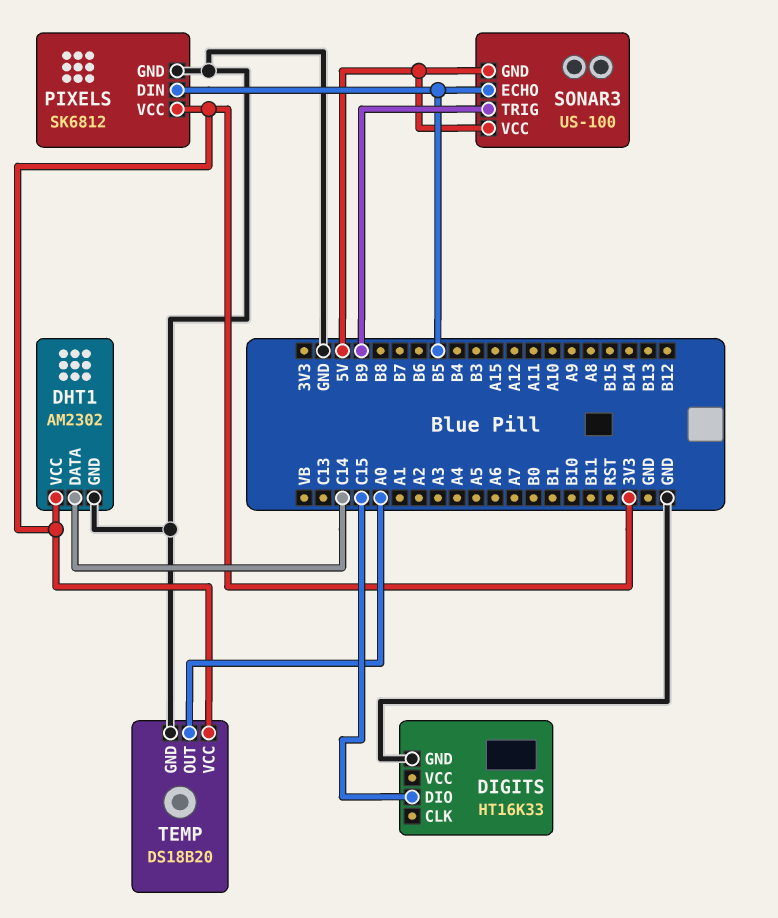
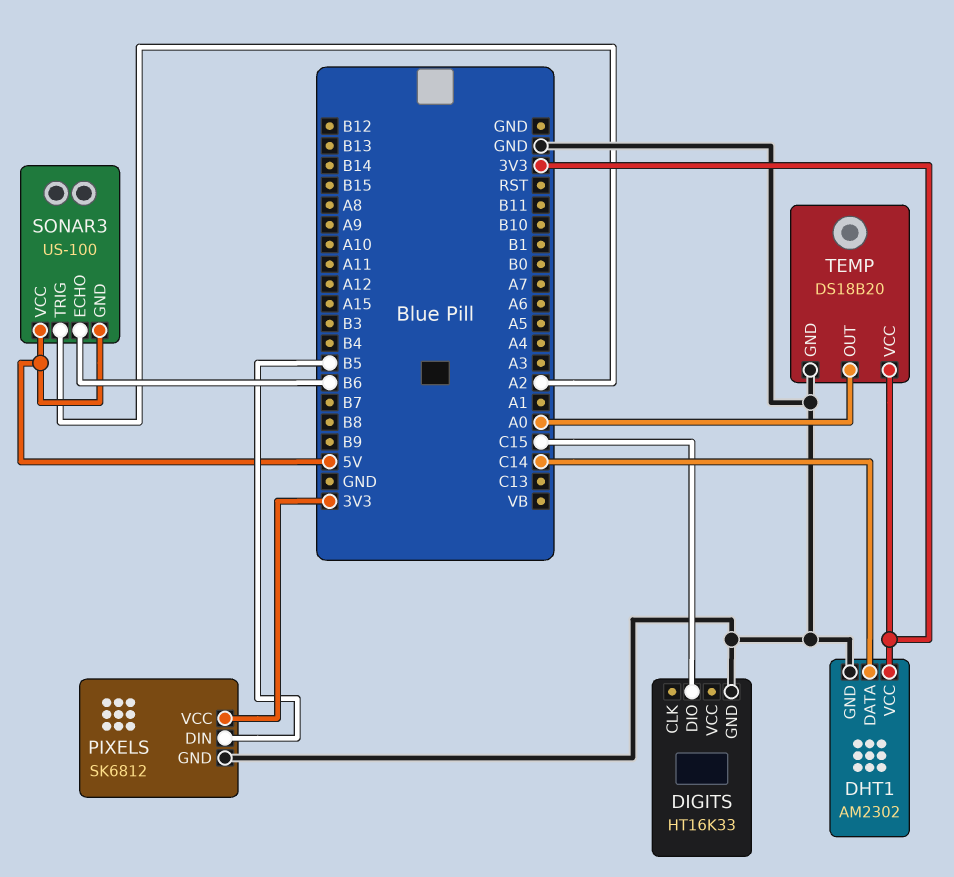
SONAR3 pin ECHO: B5 -> B6
SONAR3 pin TRIG: B9 -> A2

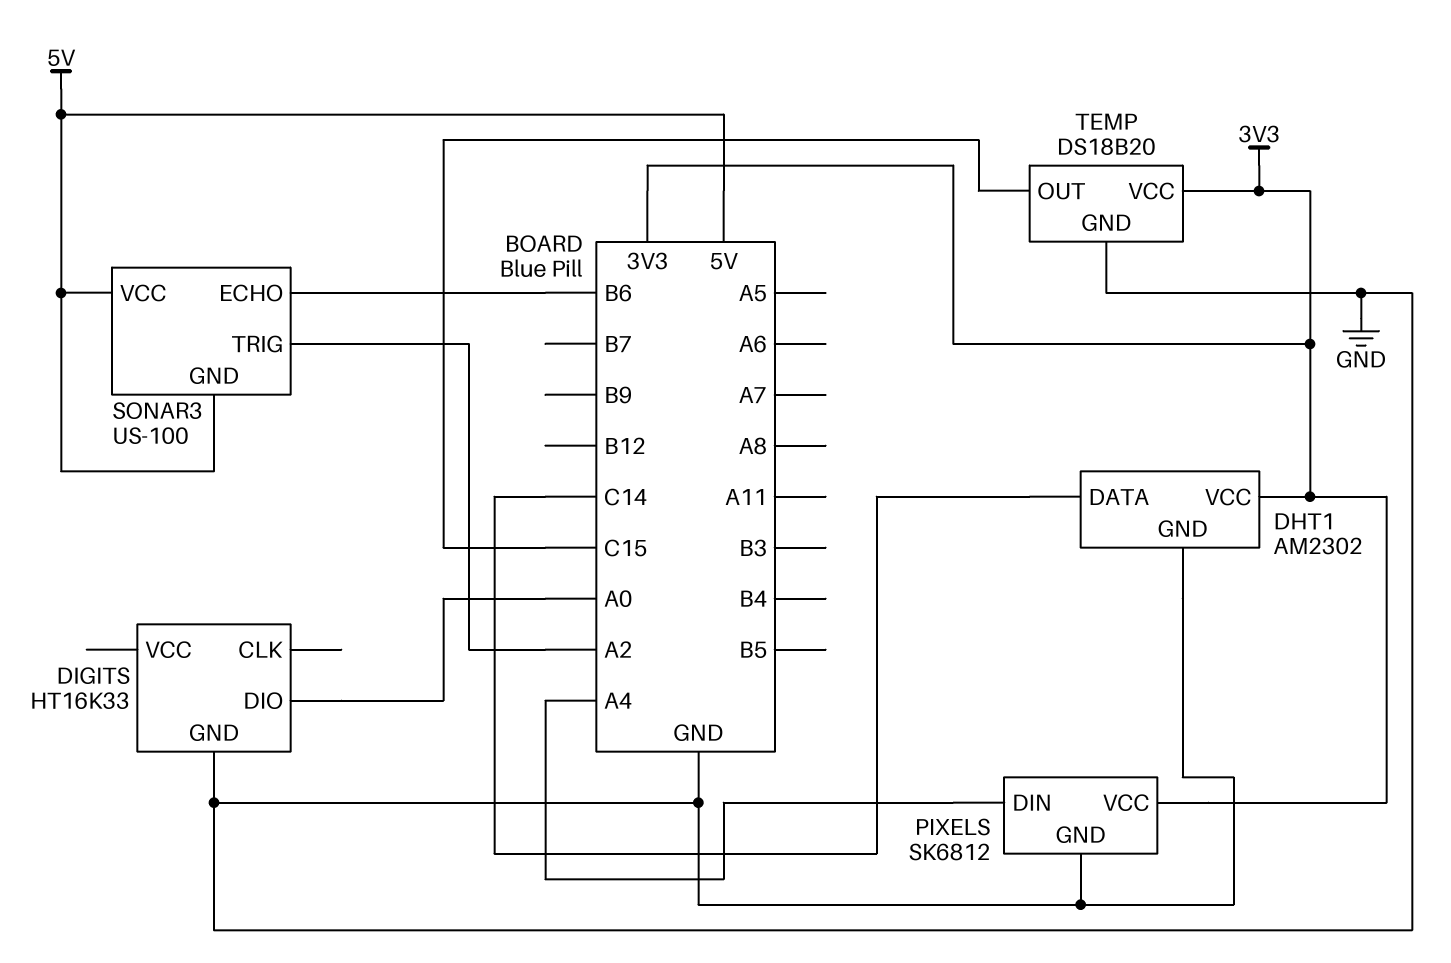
DIGITS pin DIO: C15 -> A0
PIXELS pin DIN: B5 -> A4
TEMP pin OUT: A0 -> C15

